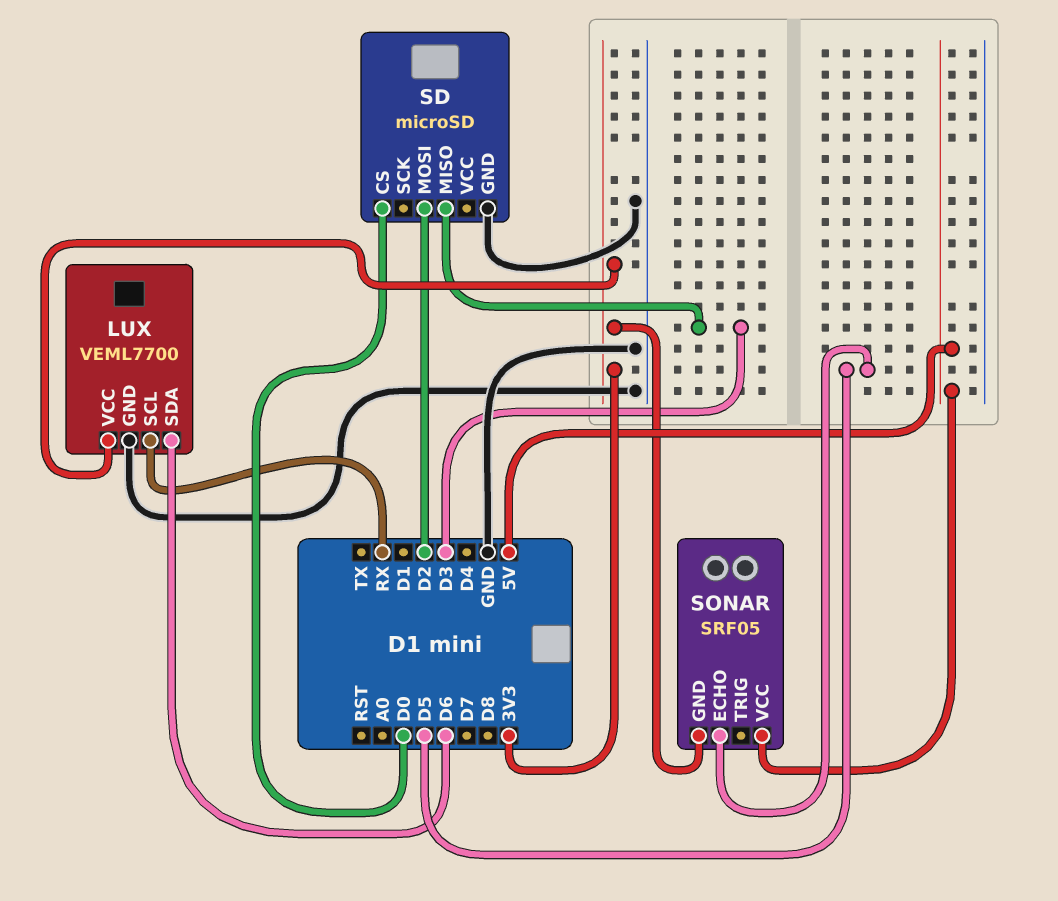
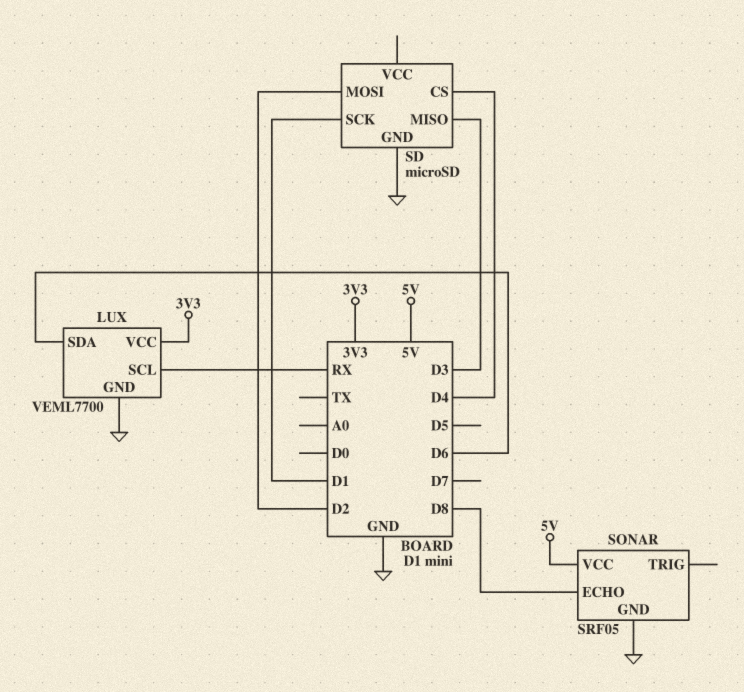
SD pin CS: D0 -> D4
SD pin SCK: none -> D1
SONAR pin ECHO: D5 -> D8
SONAR pin GND: 3V3 -> GND

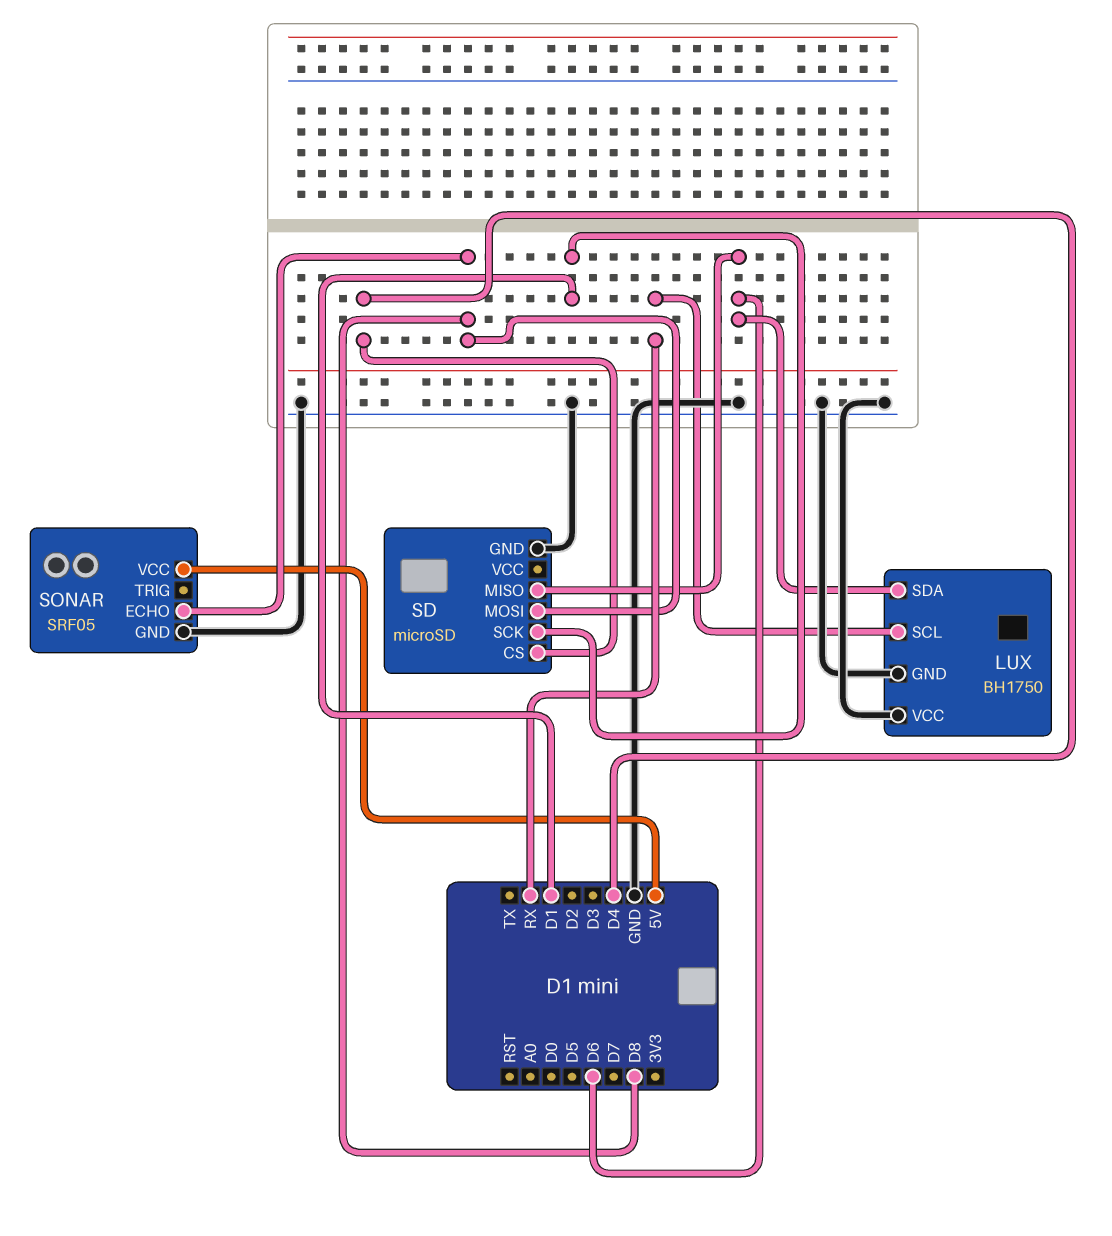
LUX: VEML7700 -> BH1750
LUX pin VCC: 3V3 -> GND
SD pin MISO: D3 -> D6
SD pin MOSI: D2 -> D8

